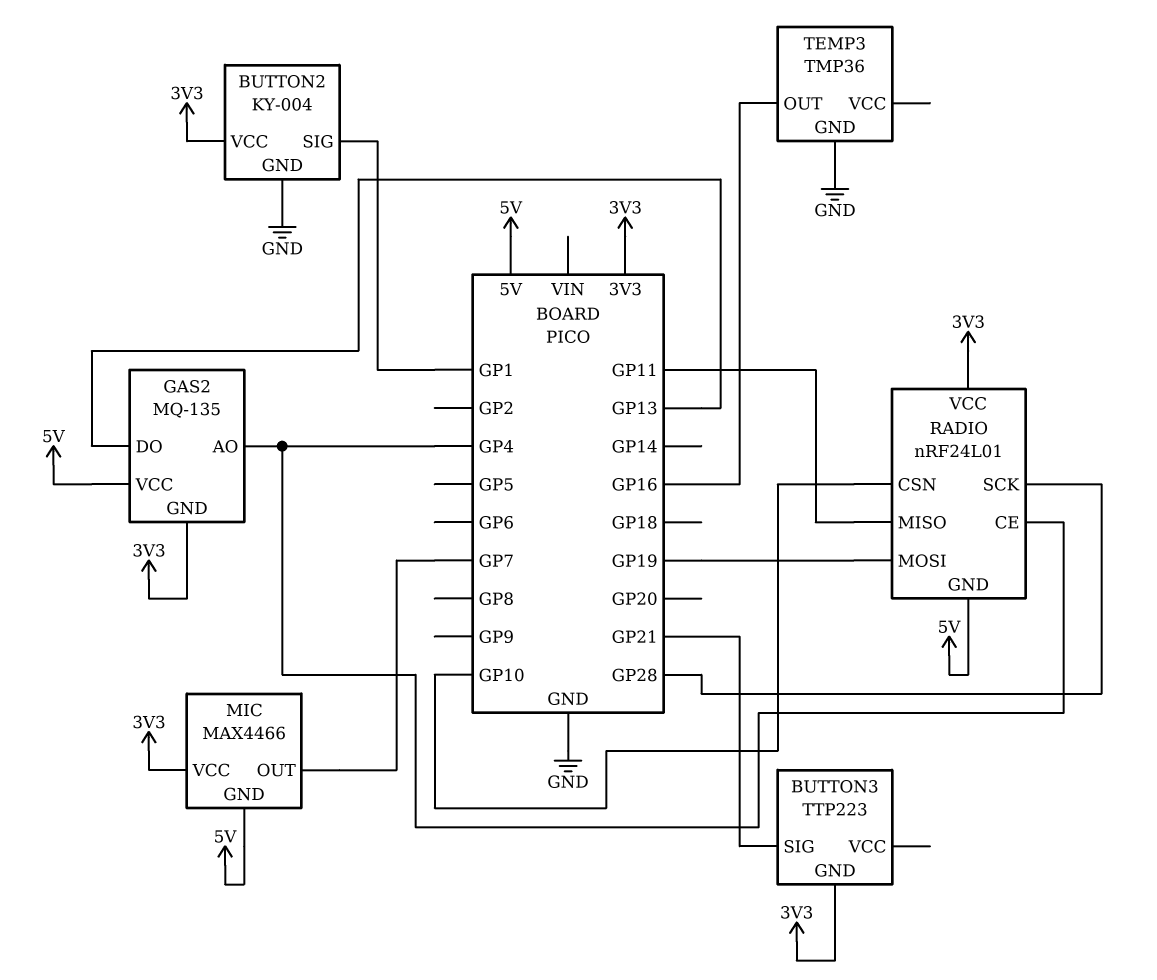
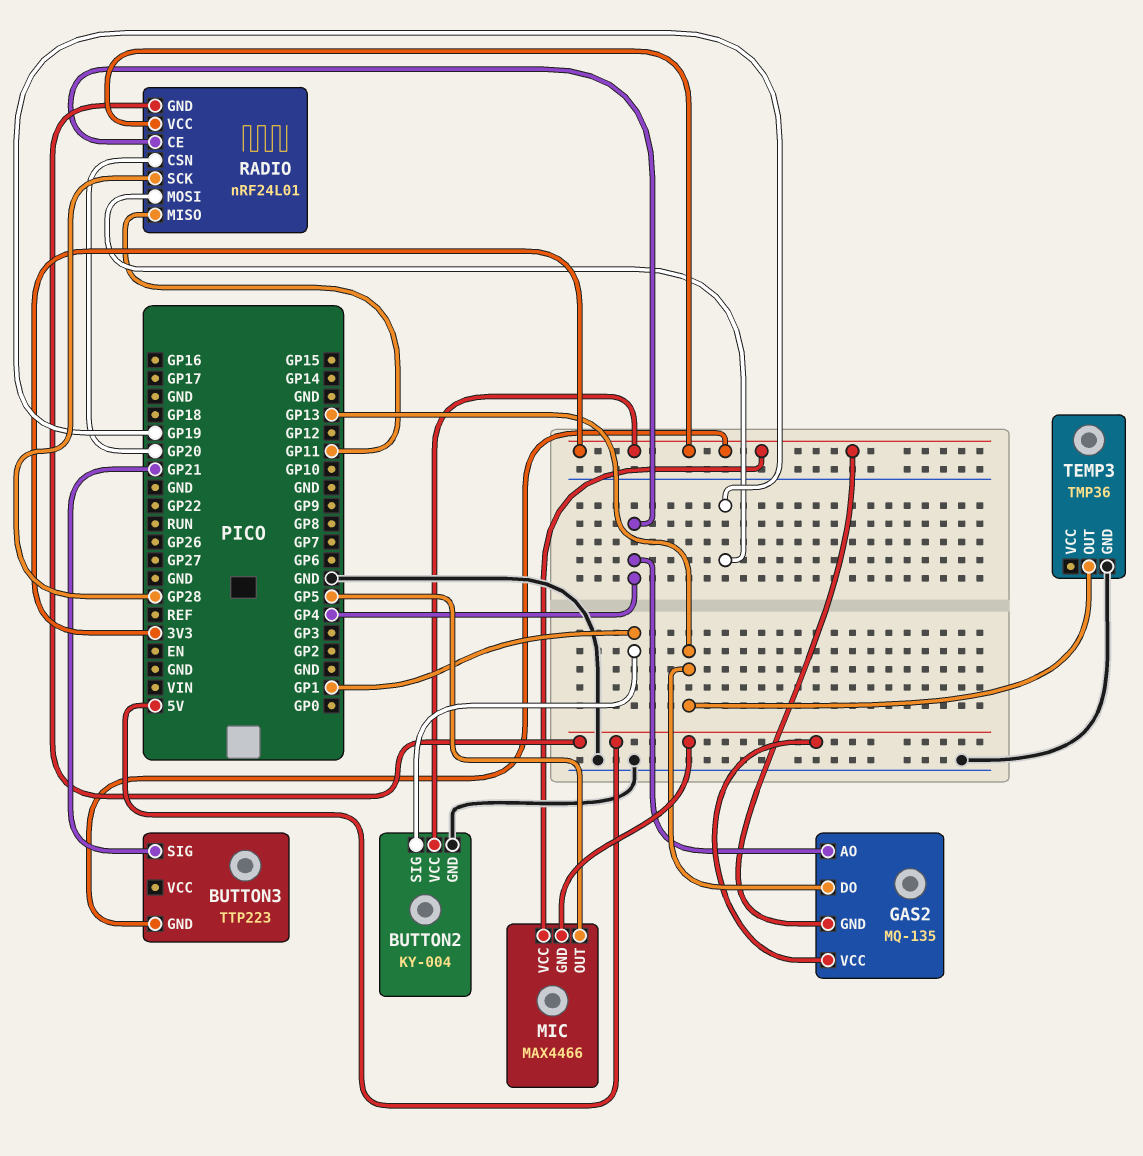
MIC pin OUT: GP7 -> GP5
RADIO pin CSN: GP10 -> GP20
TEMP3 pin OUT: GP16 -> GP13

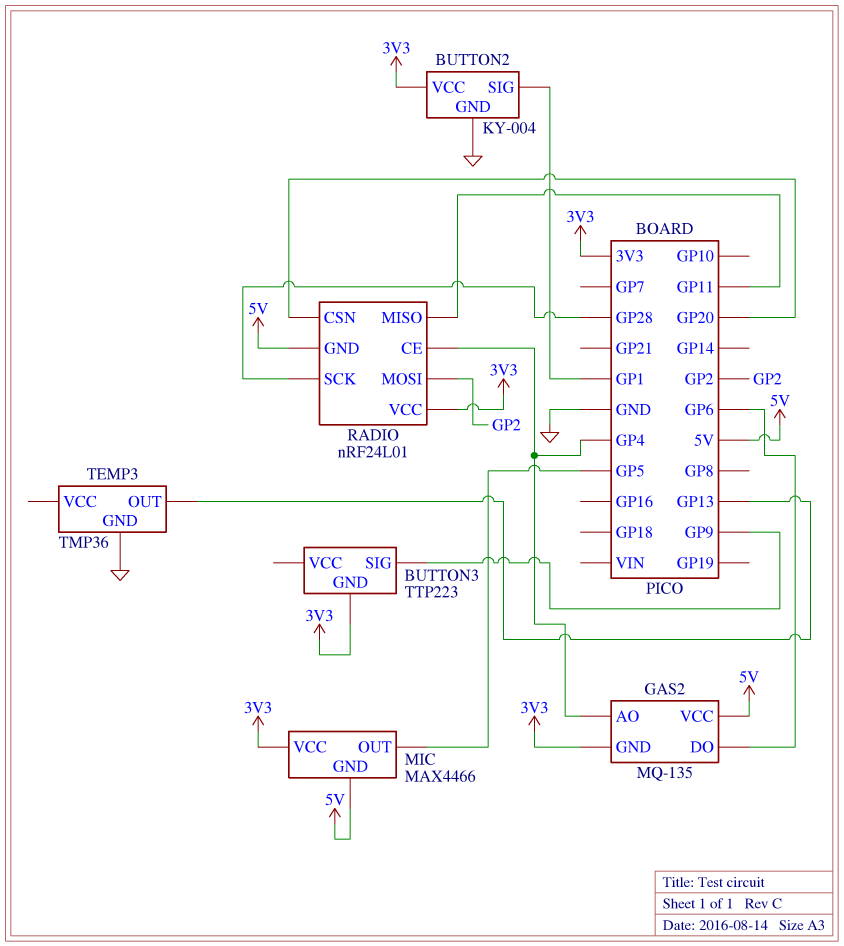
BUTTON3 pin SIG: GP21 -> GP9
GAS2 pin DO: GP13 -> GP6
RADIO pin MOSI: GP19 -> GP2

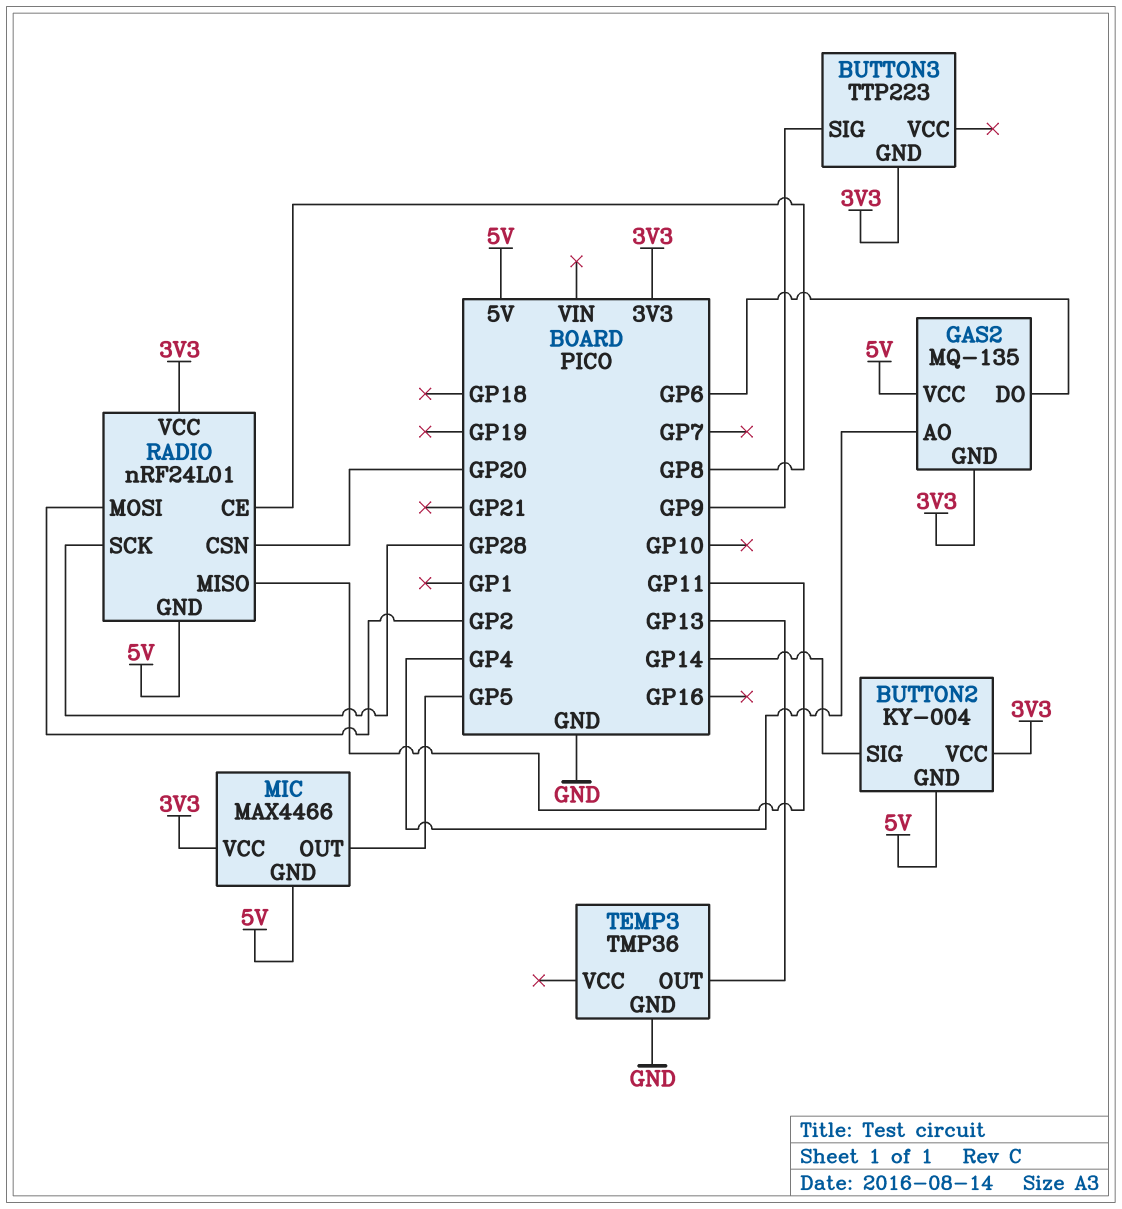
BUTTON2 pin GND: GND -> 5V
BUTTON2 pin SIG: GP1 -> GP14
RADIO pin CE: GP4 -> GP8

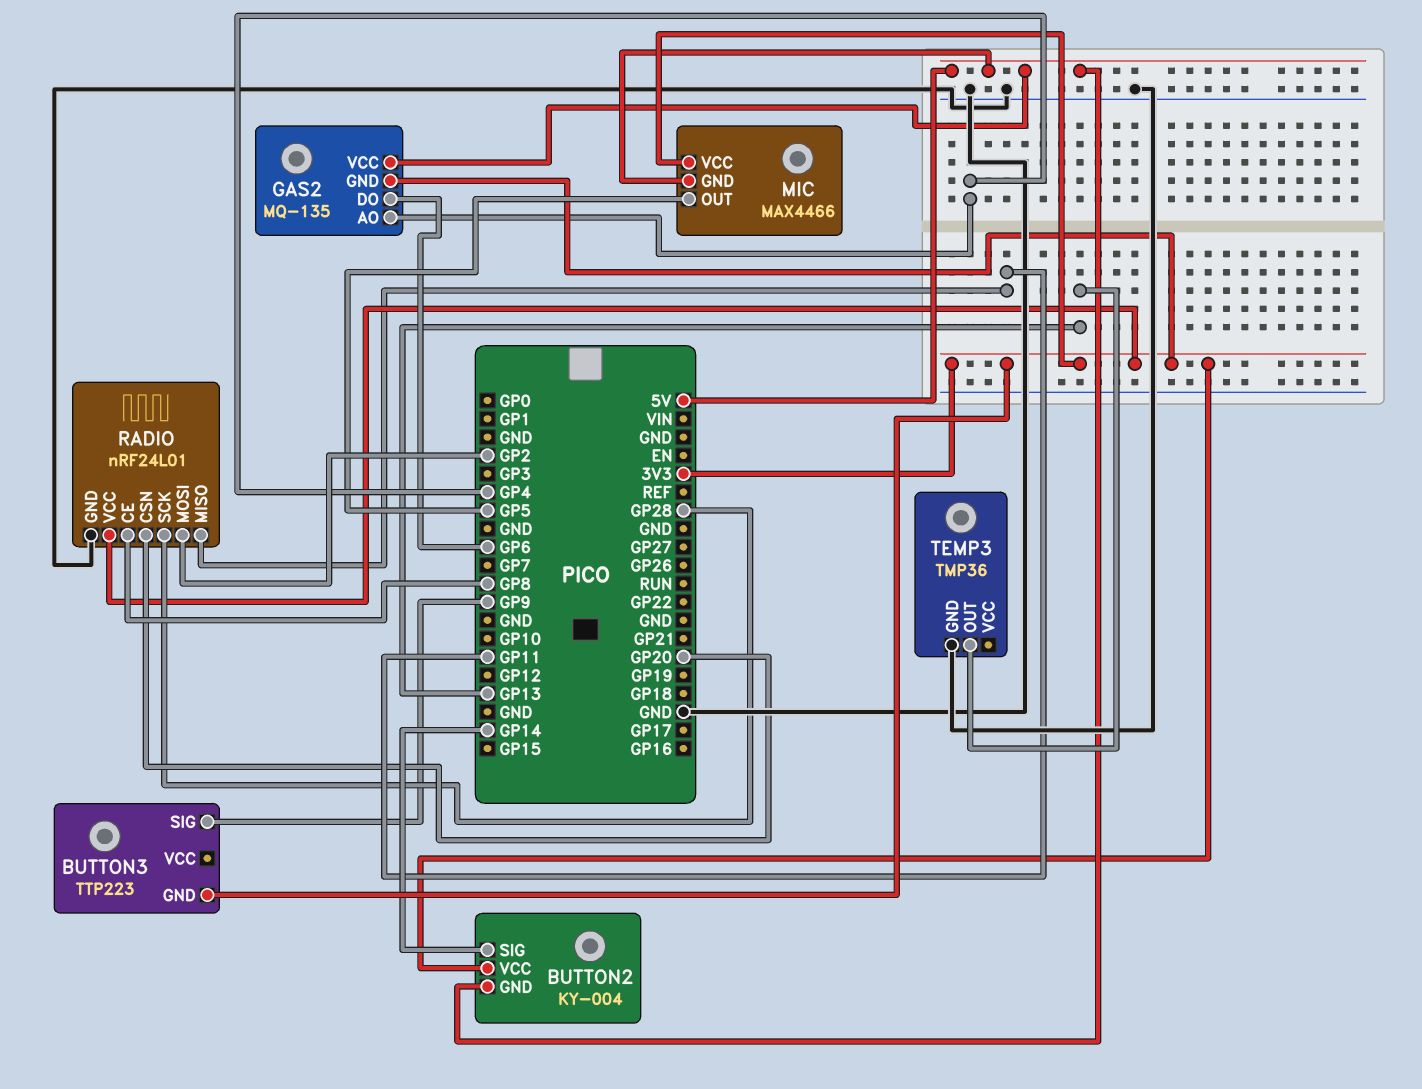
RADIO pin GND: 5V -> GND

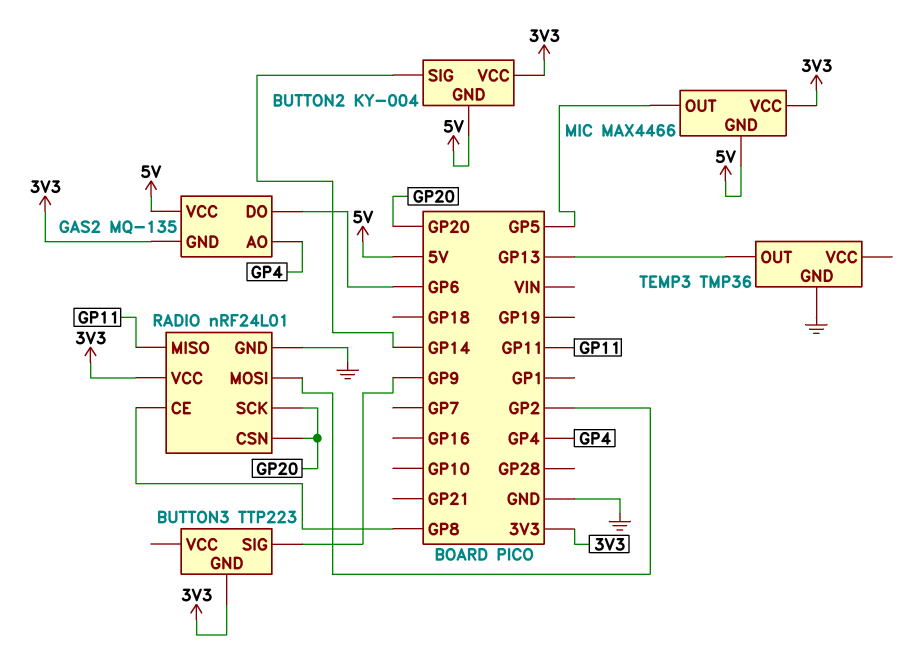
RADIO pin SCK: GP28 -> GP20

